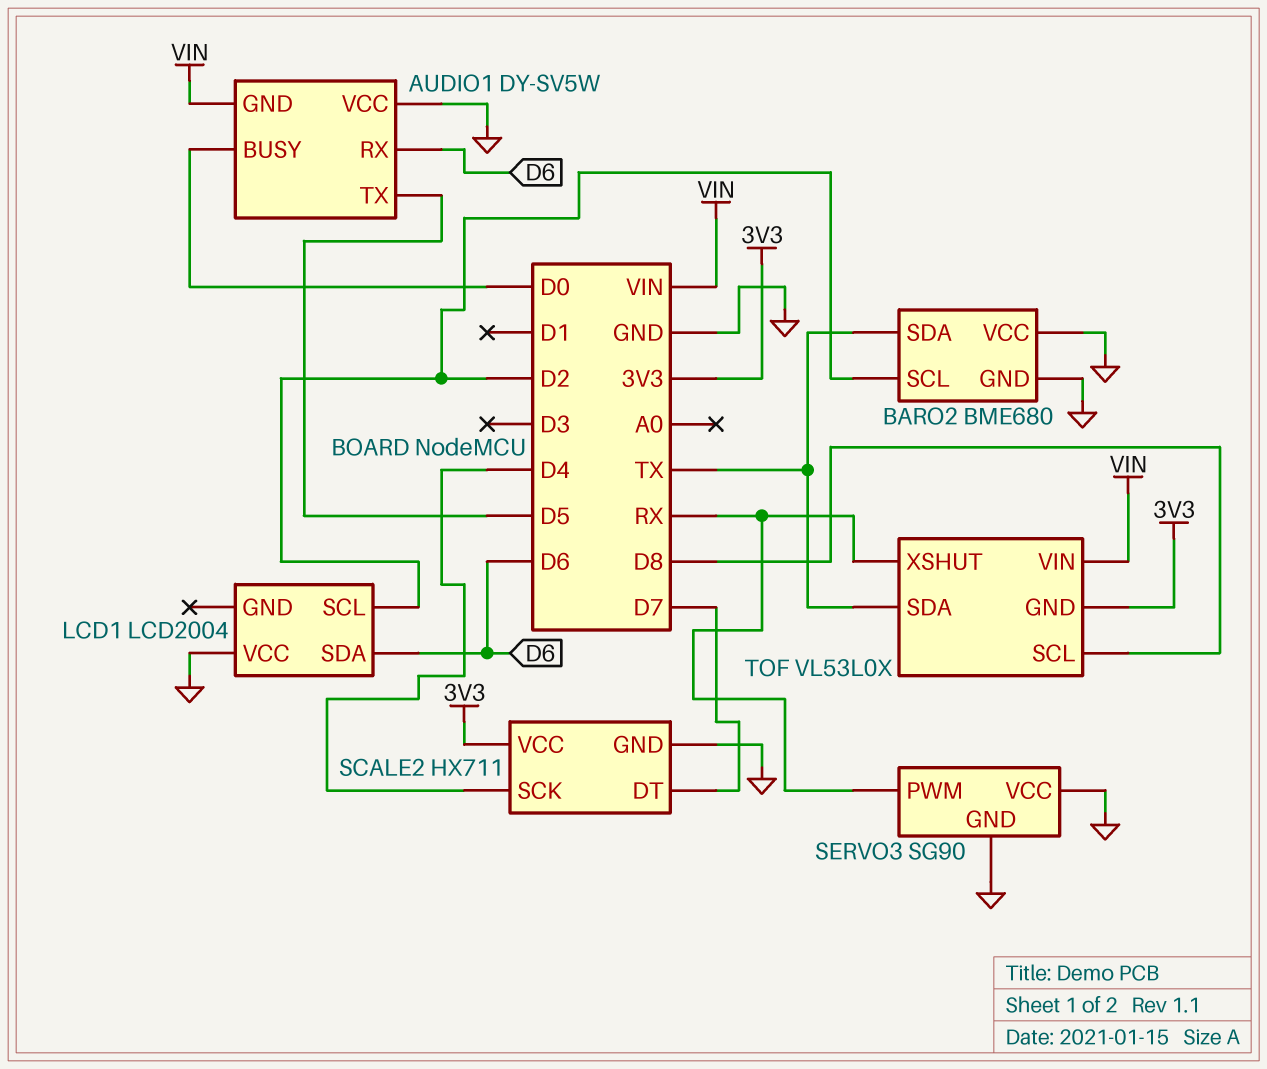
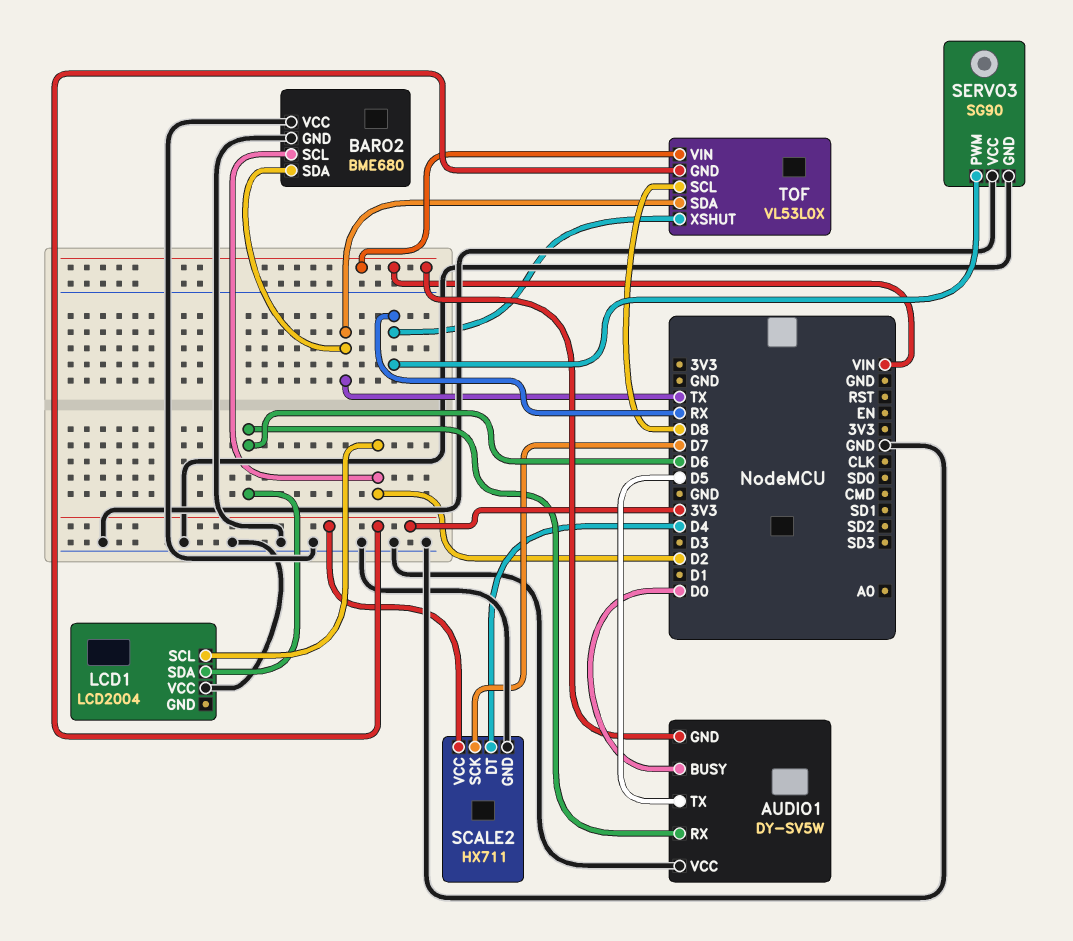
SCALE2 pin DT: D7 -> D4
SCALE2 pin SCK: D4 -> D7

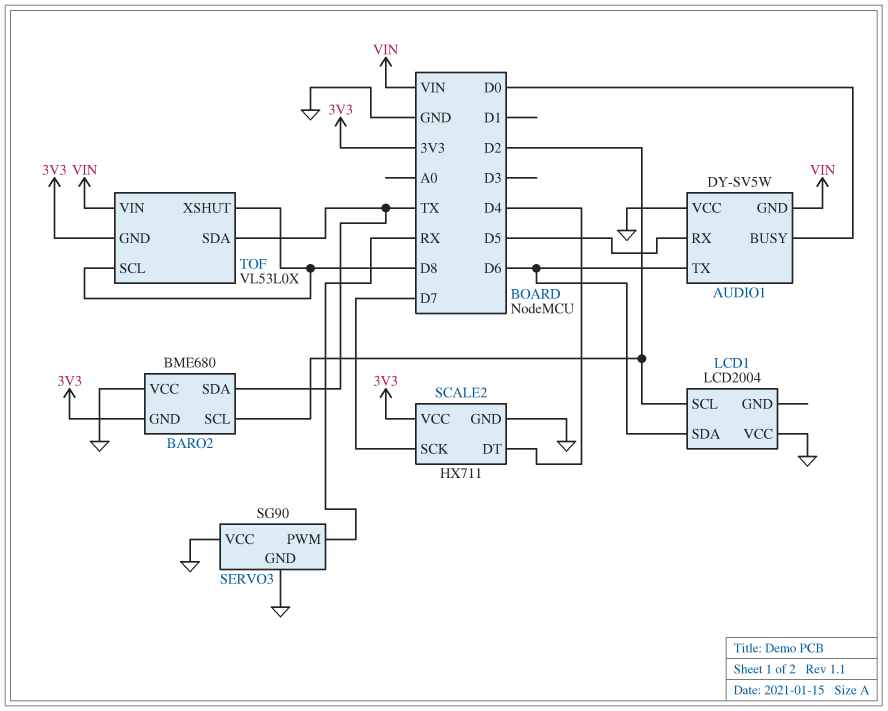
AUDIO1 pin RX: D6 -> D5
AUDIO1 pin TX: D5 -> D6
BARO2 pin GND: GND -> 3V3
TOF pin XSHUT: RX -> D8

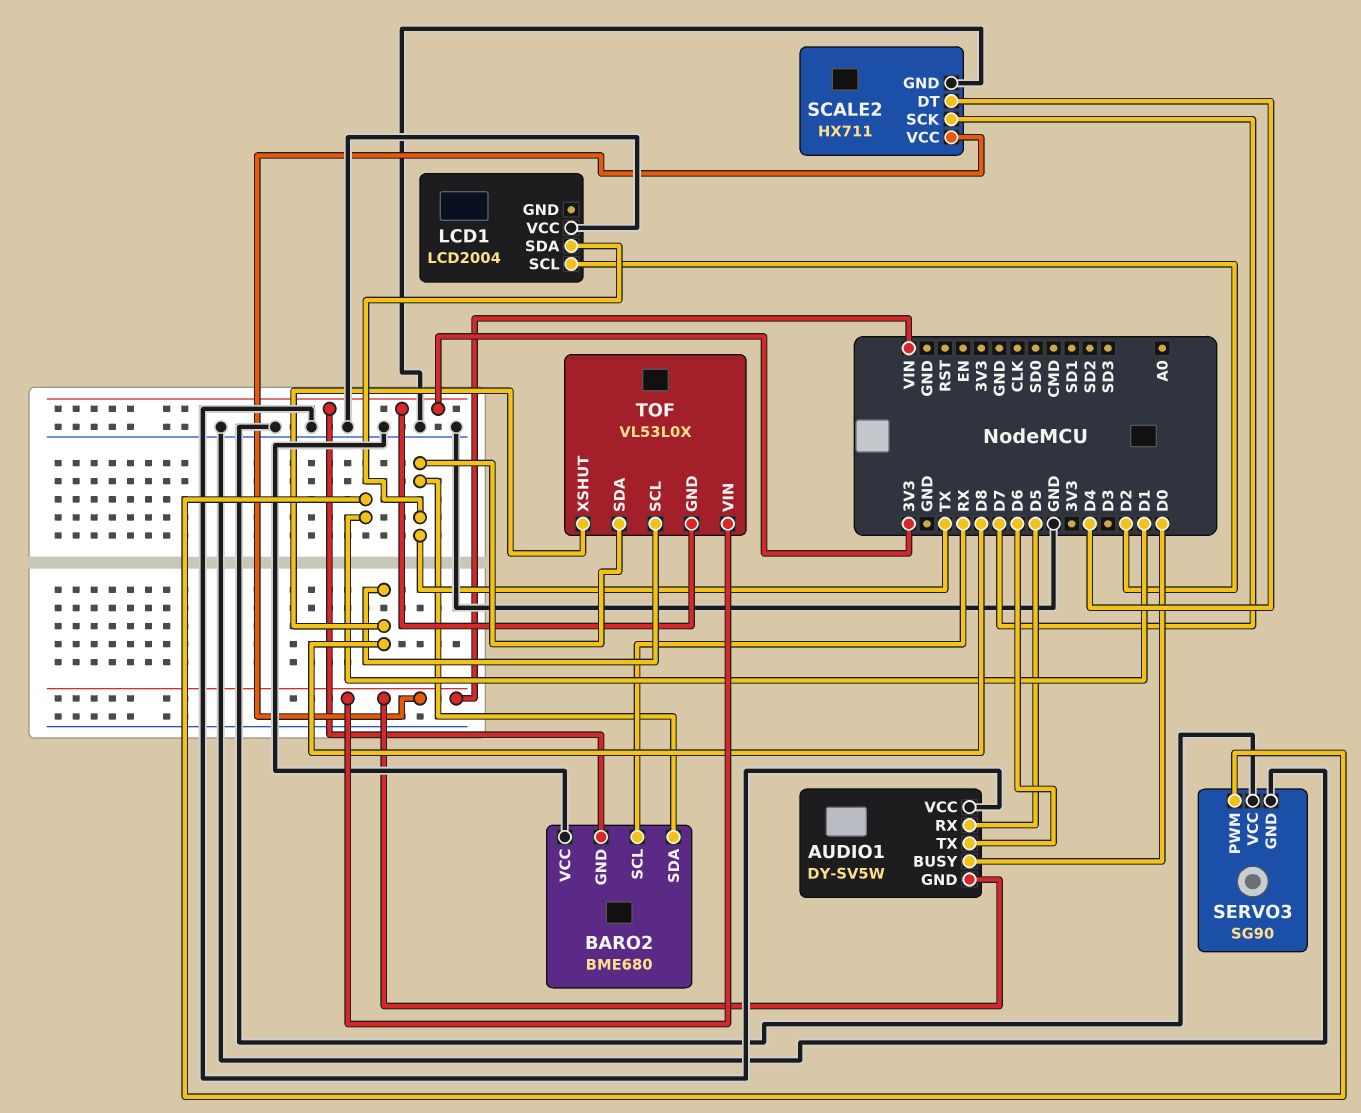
BARO2 pin SCL: D2 -> RX
LCD1 pin SDA: D6 -> TX
SCALE2 pin VCC: 3V3 -> VIN
SERVO3 pin PWM: RX -> D1

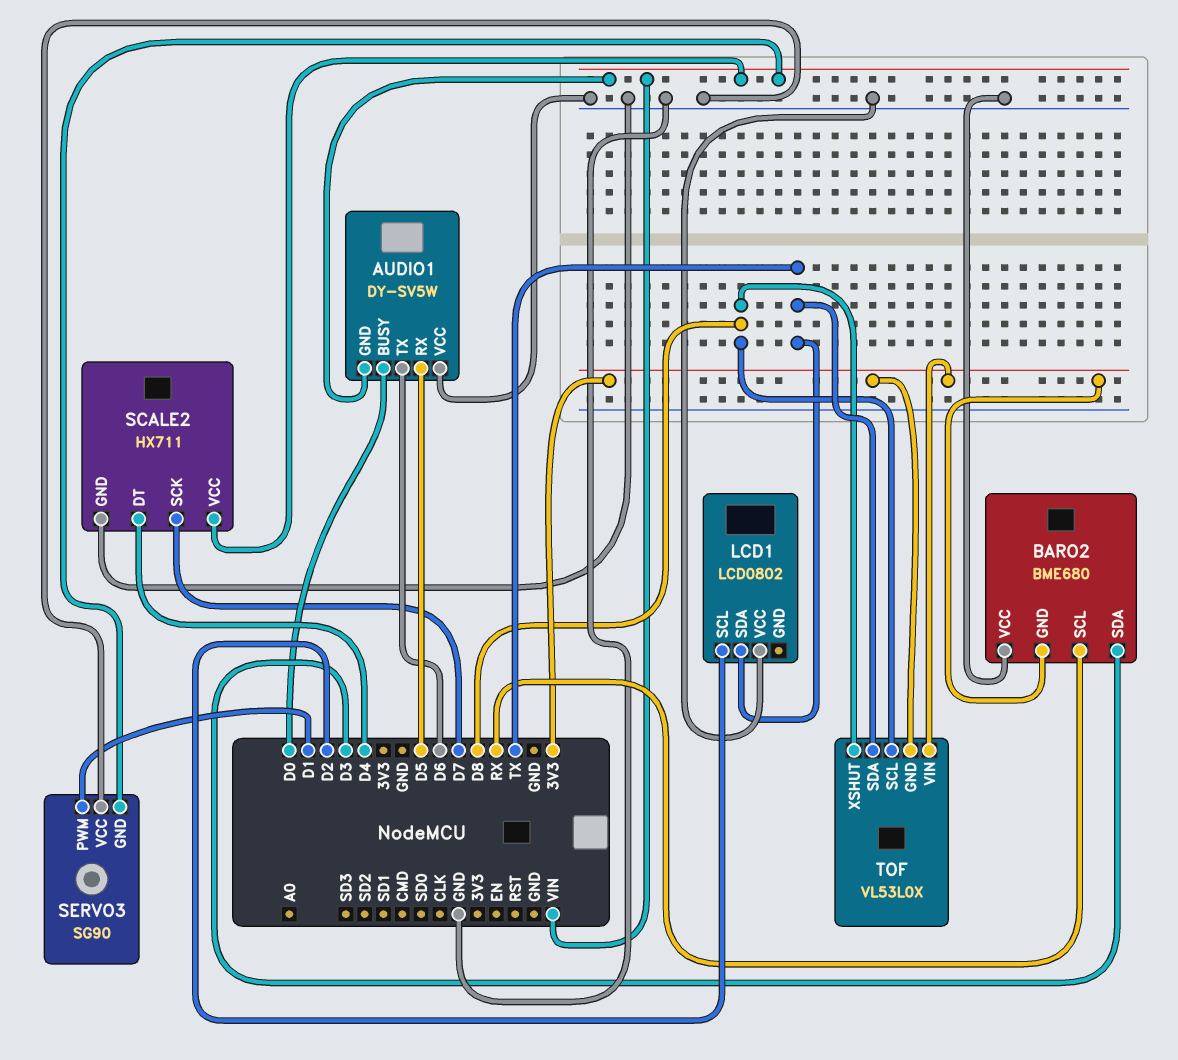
BARO2 pin SDA: TX -> D3
LCD1: LCD2004 -> LCD0802
SERVO3 pin GND: GND -> VIN
TOF pin VIN: VIN -> 3V3

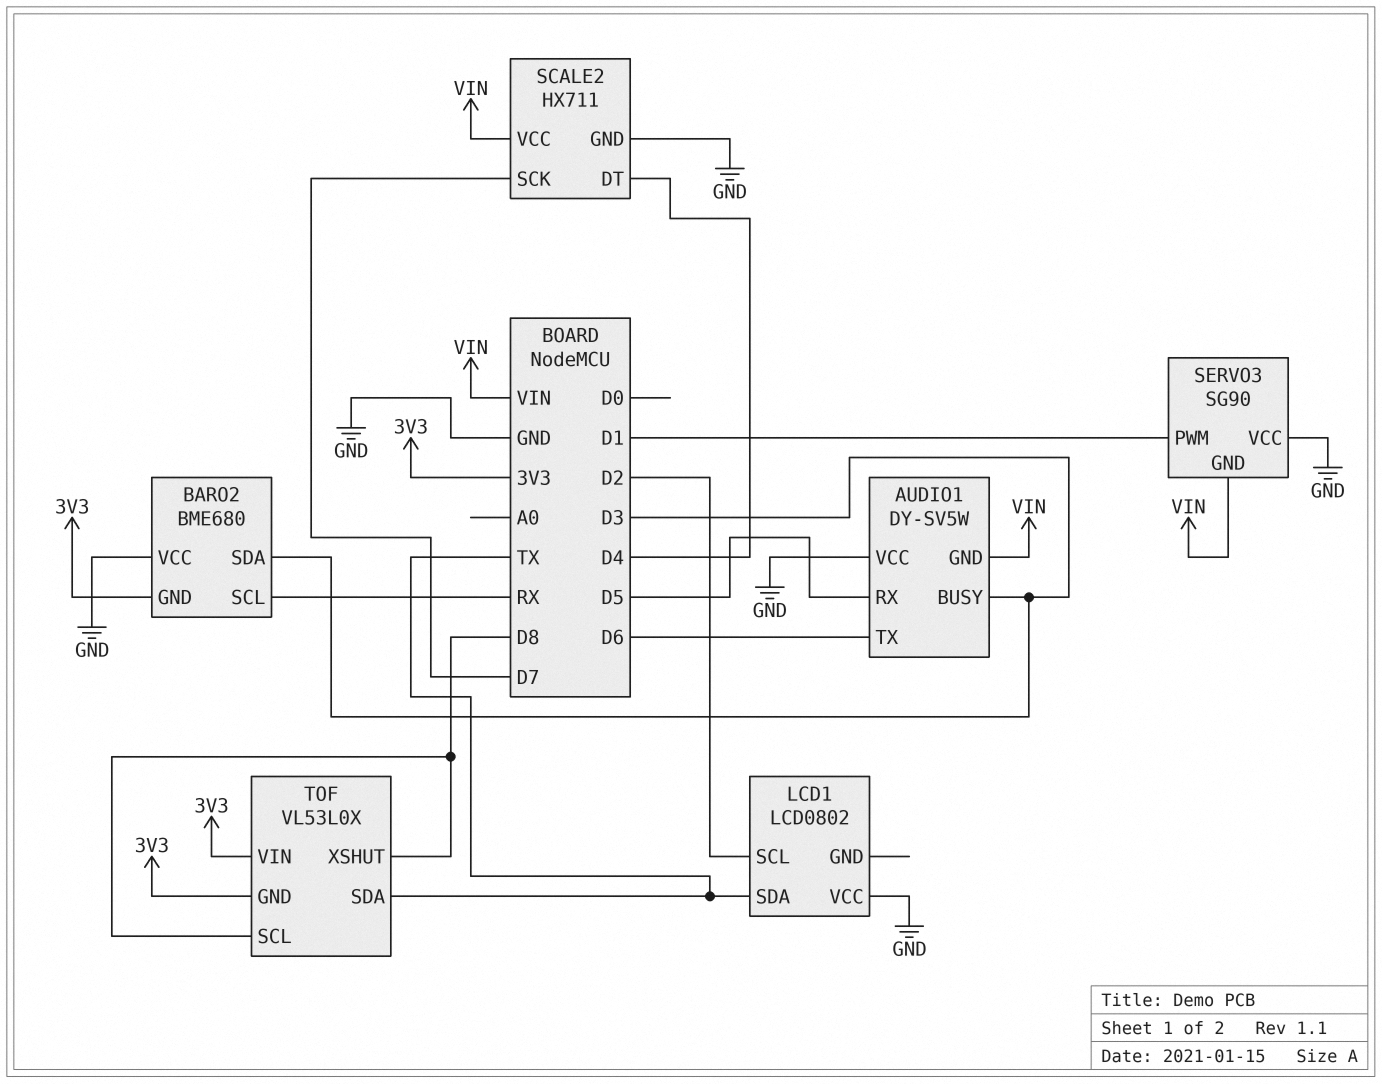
AUDIO1 pin BUSY: D0 -> D3

